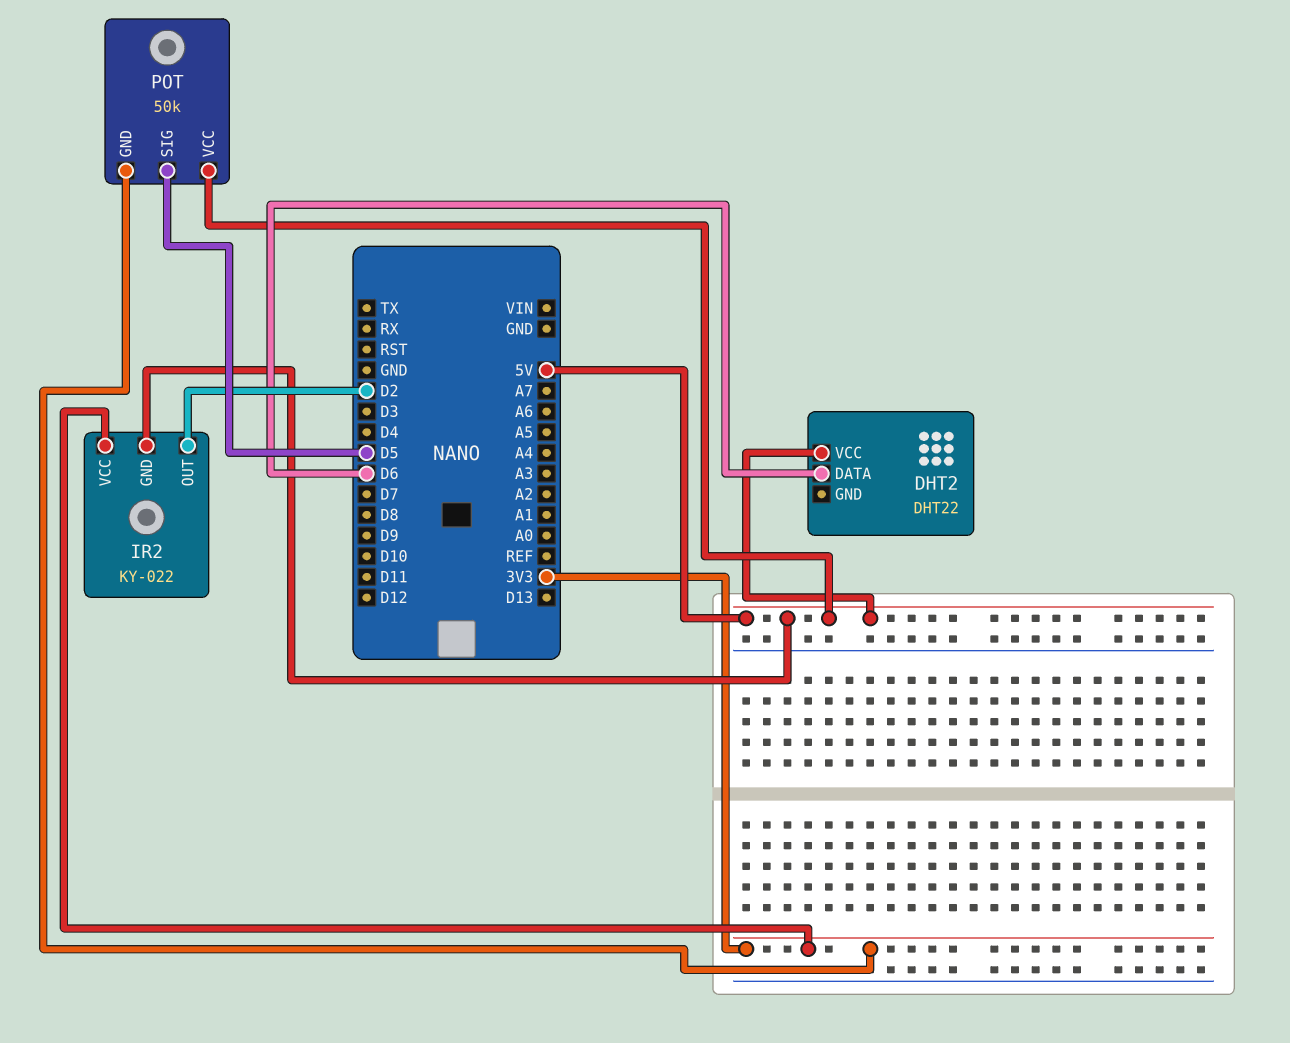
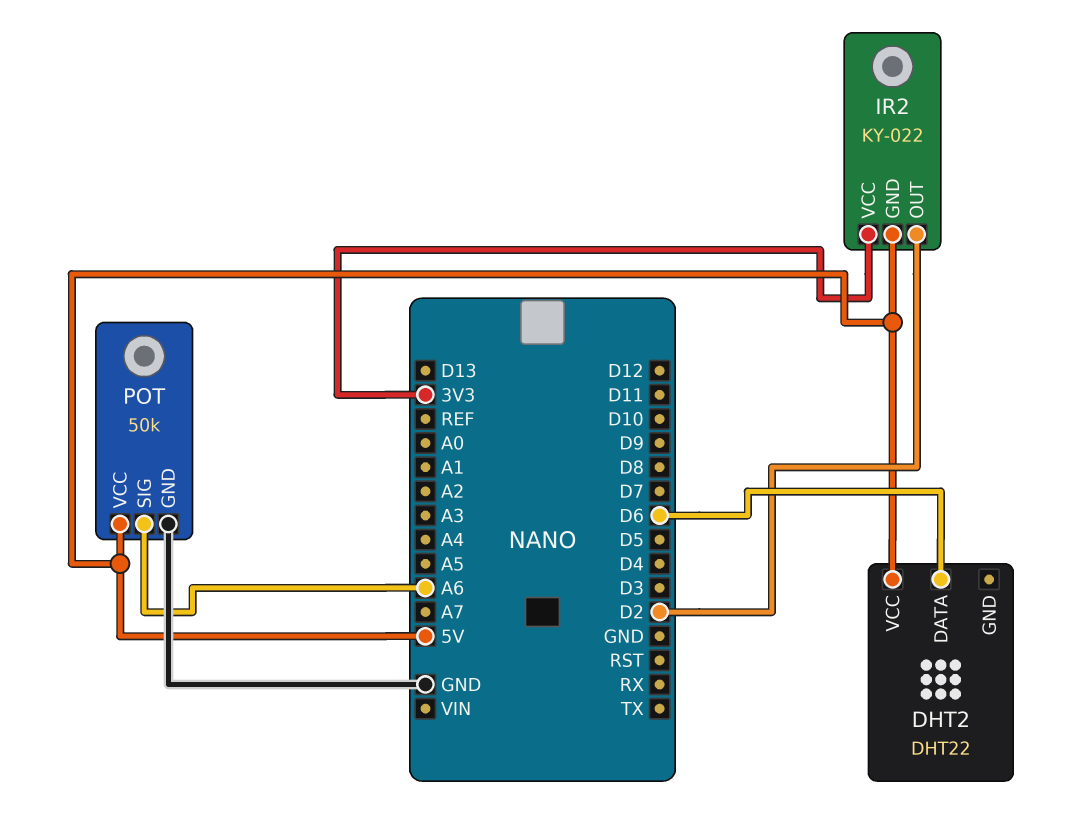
POT pin GND: 3V3 -> GND
POT pin SIG: D5 -> A6

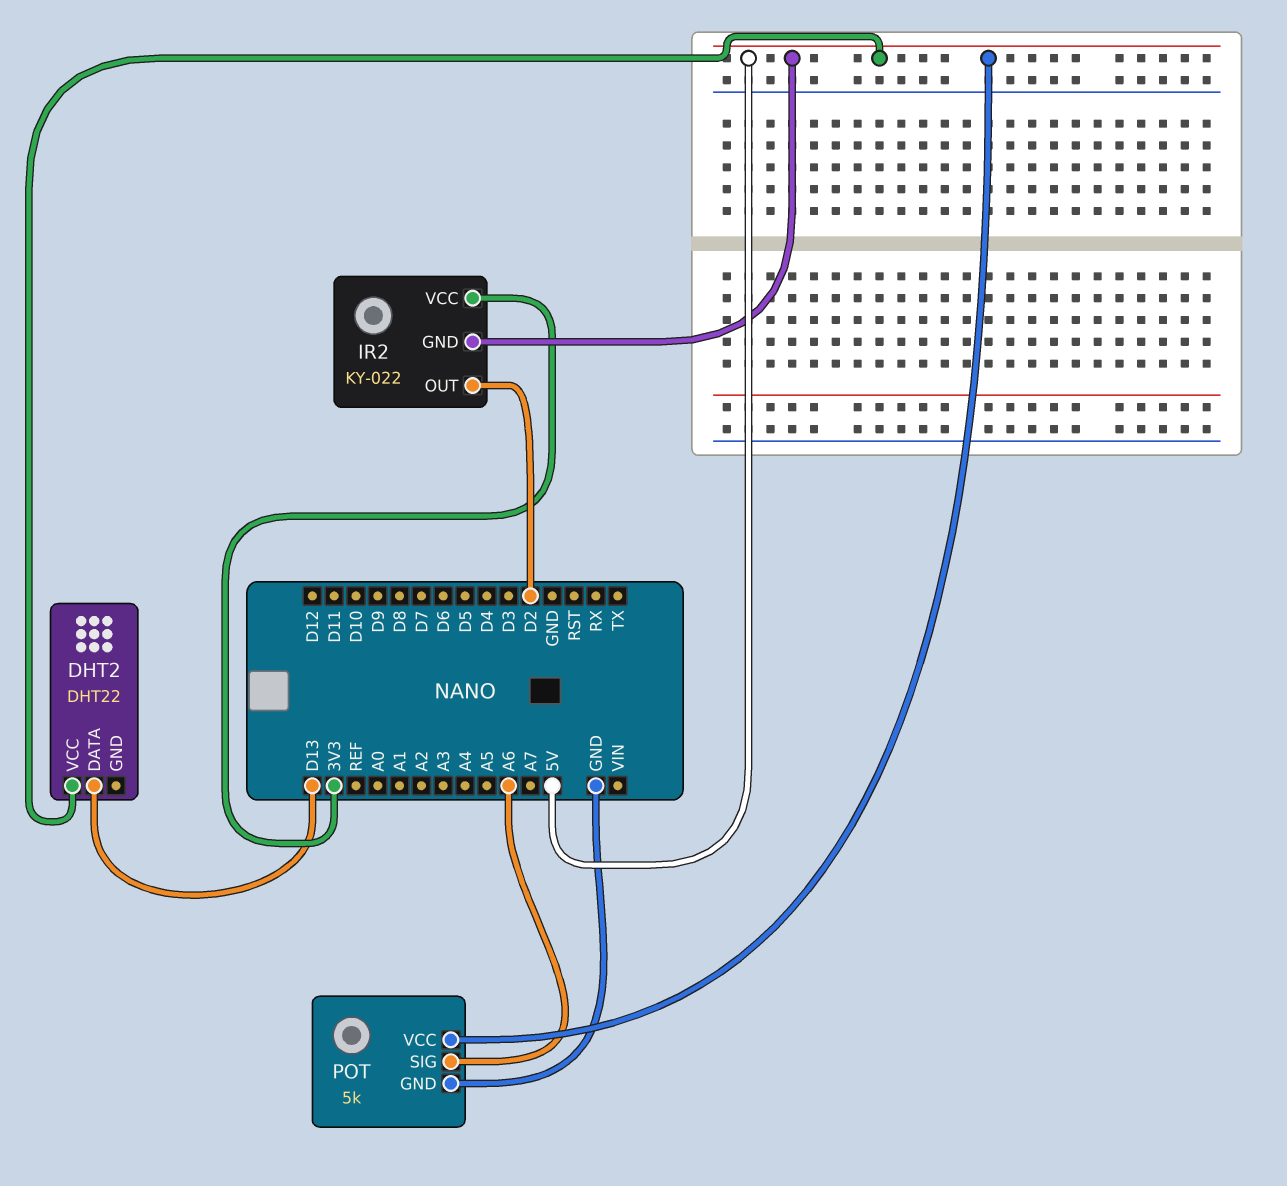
DHT2 pin DATA: D6 -> D13
POT: 50k -> 5k

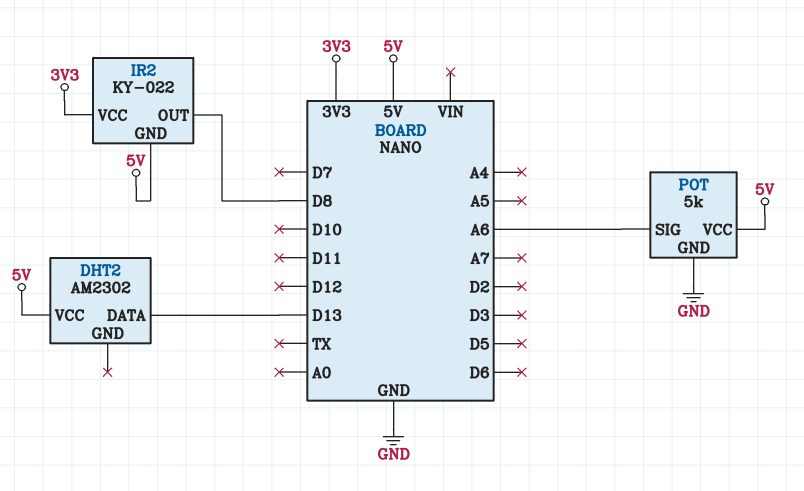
DHT2: DHT22 -> AM2302
IR2 pin OUT: D2 -> D8

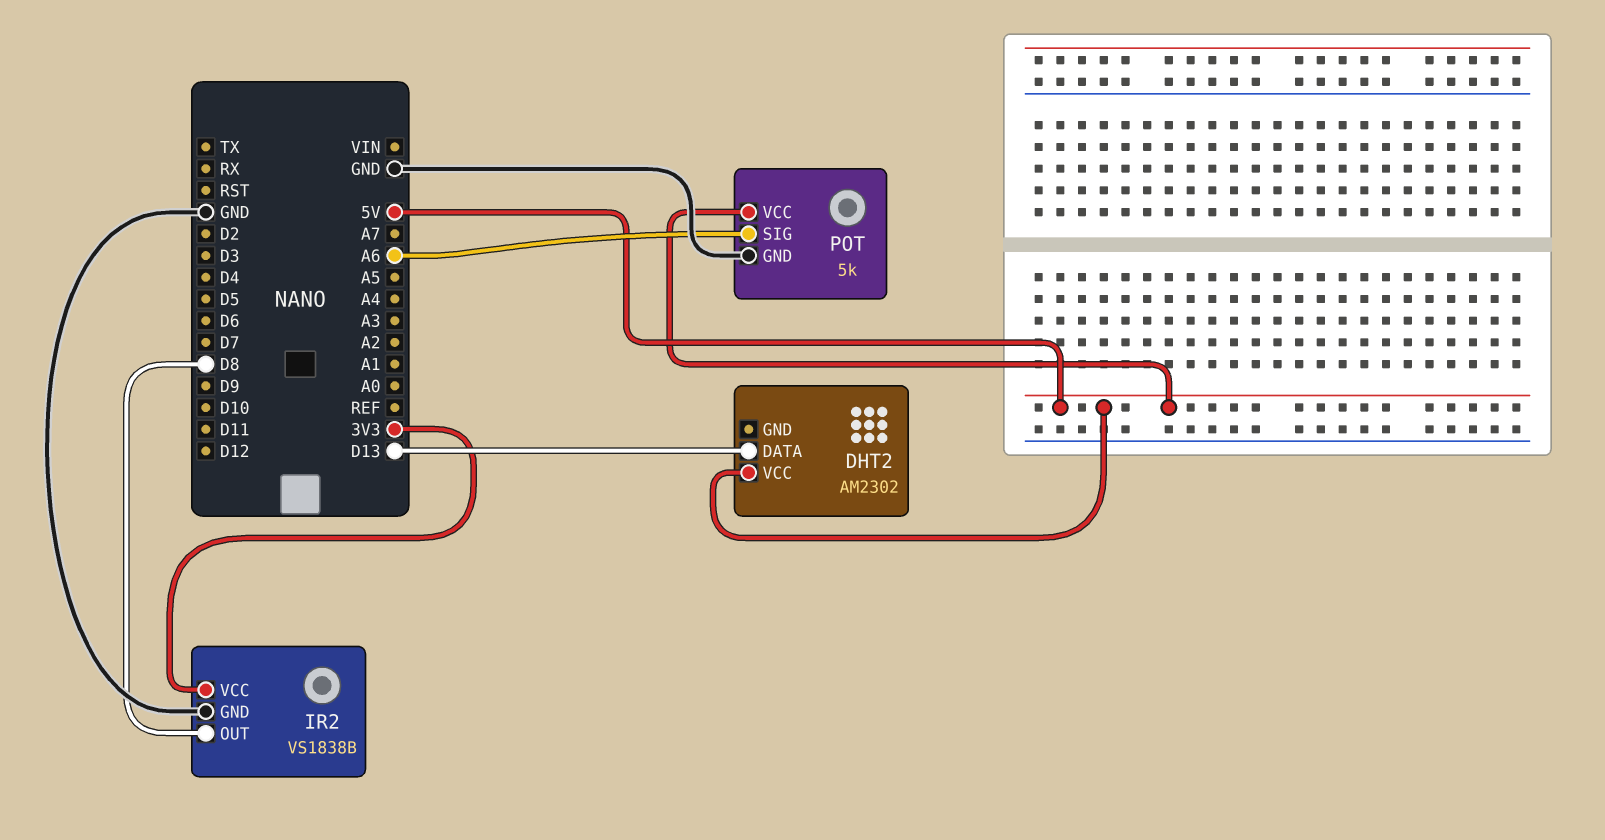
IR2: KY-022 -> VS1838B
IR2 pin GND: 5V -> GND

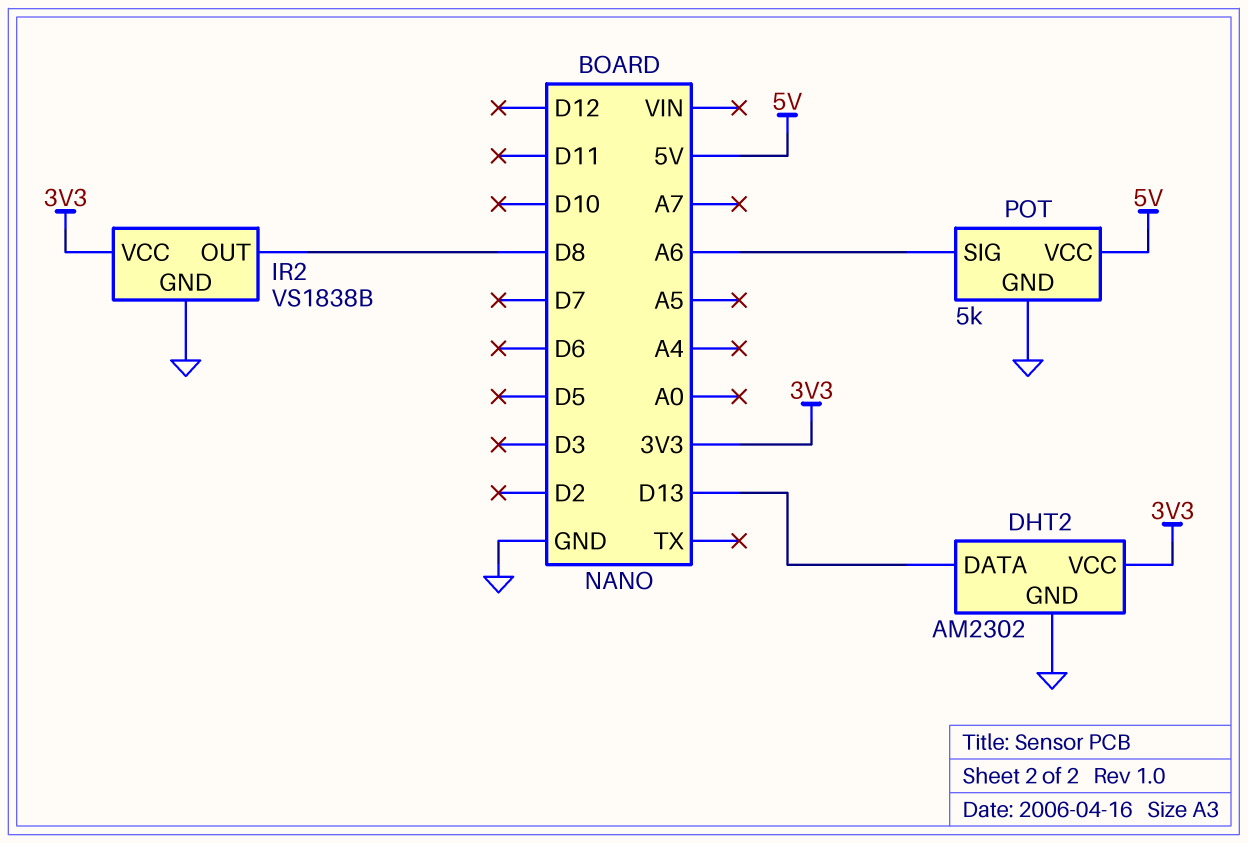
DHT2 pin GND: none -> GND
DHT2 pin VCC: 5V -> 3V3

